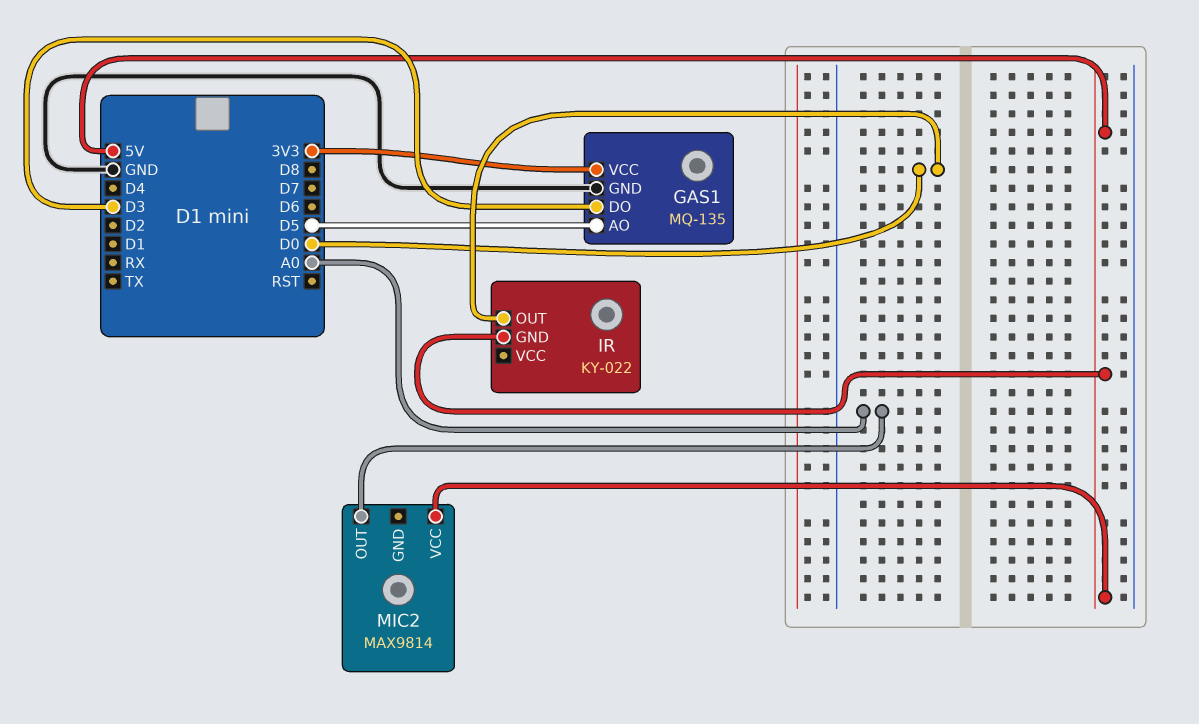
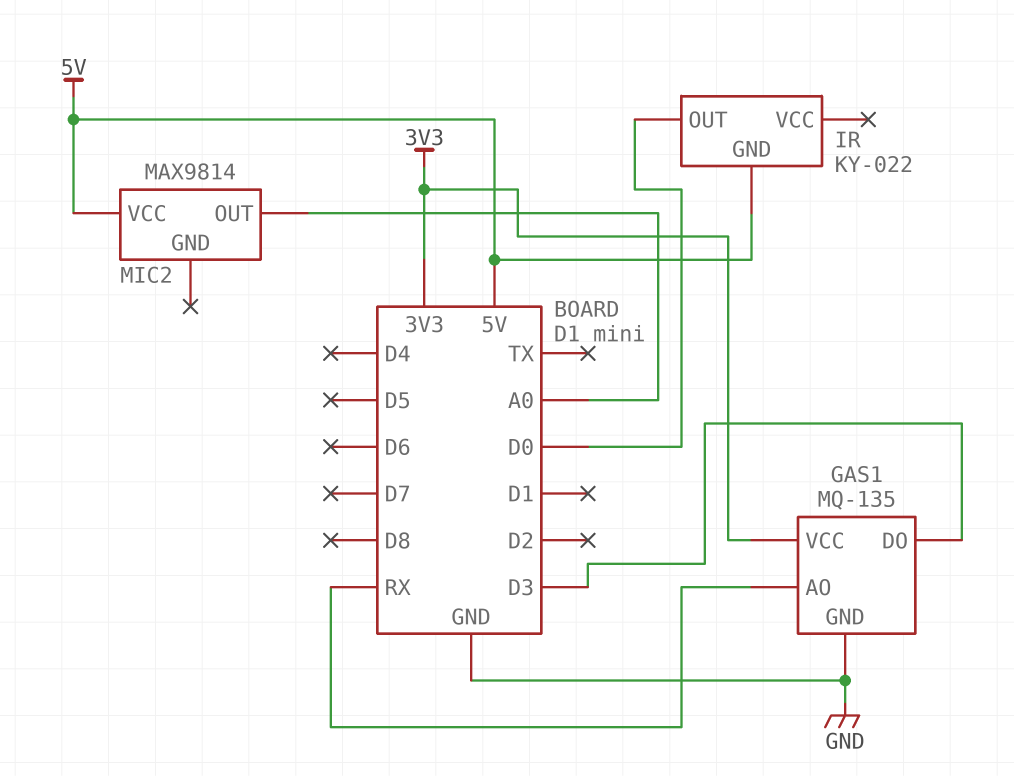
GAS1 pin AO: D5 -> RX

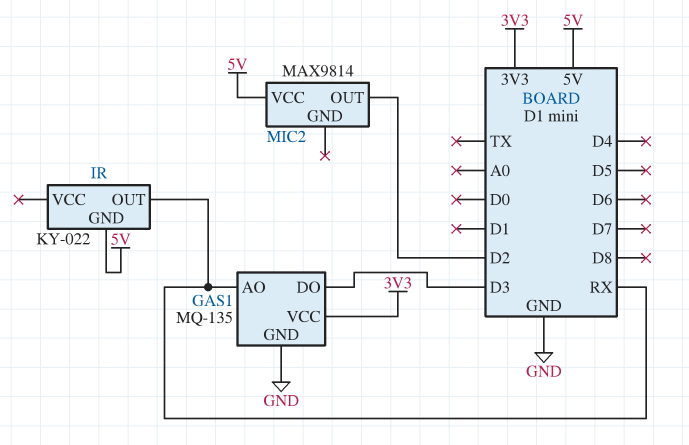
IR pin OUT: D0 -> RX
MIC2 pin OUT: A0 -> D2

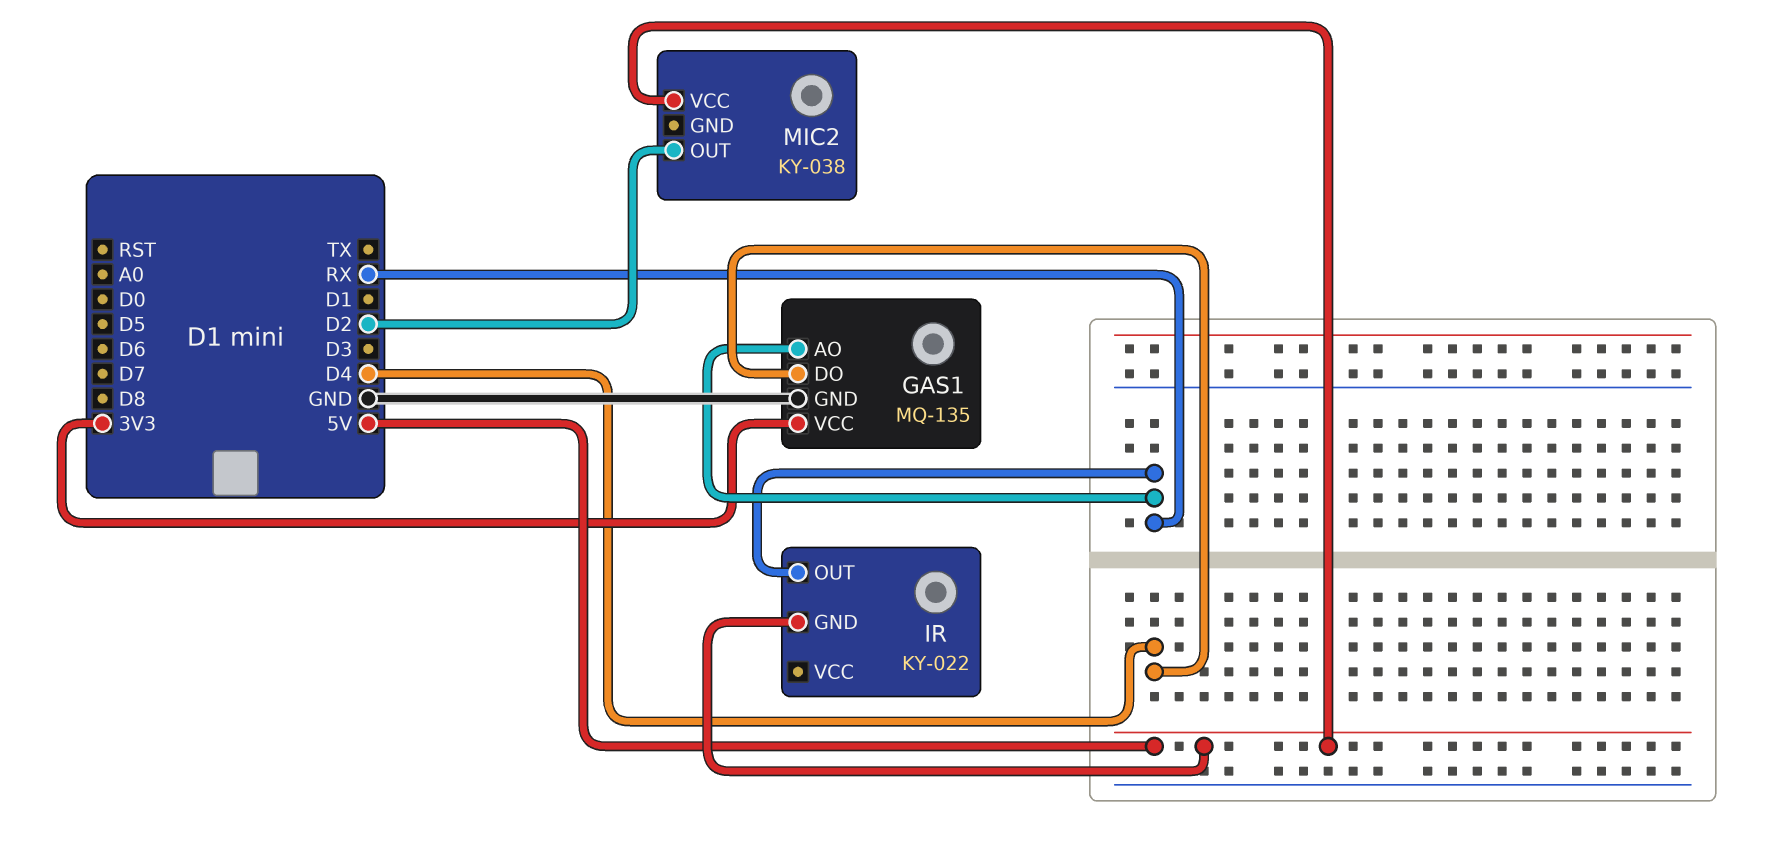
GAS1 pin DO: D3 -> D4
MIC2: MAX9814 -> KY-038

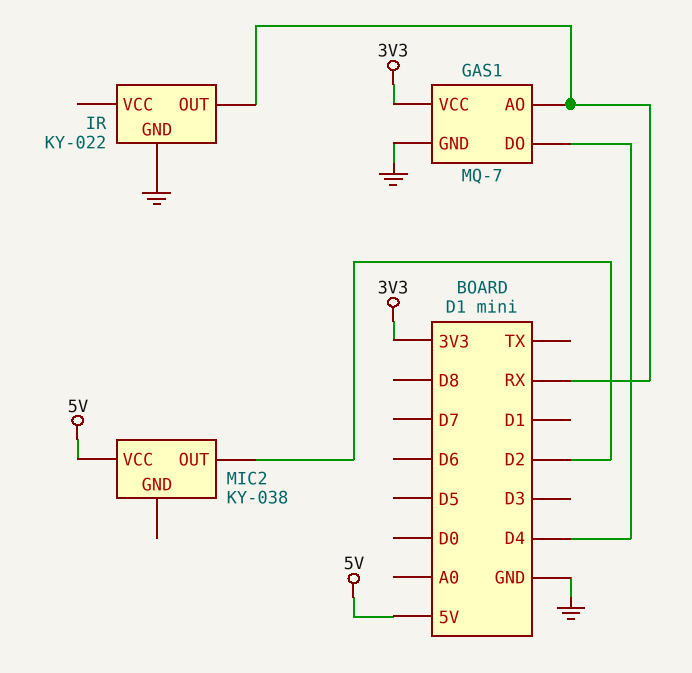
GAS1: MQ-135 -> MQ-7
IR pin GND: 5V -> GND

